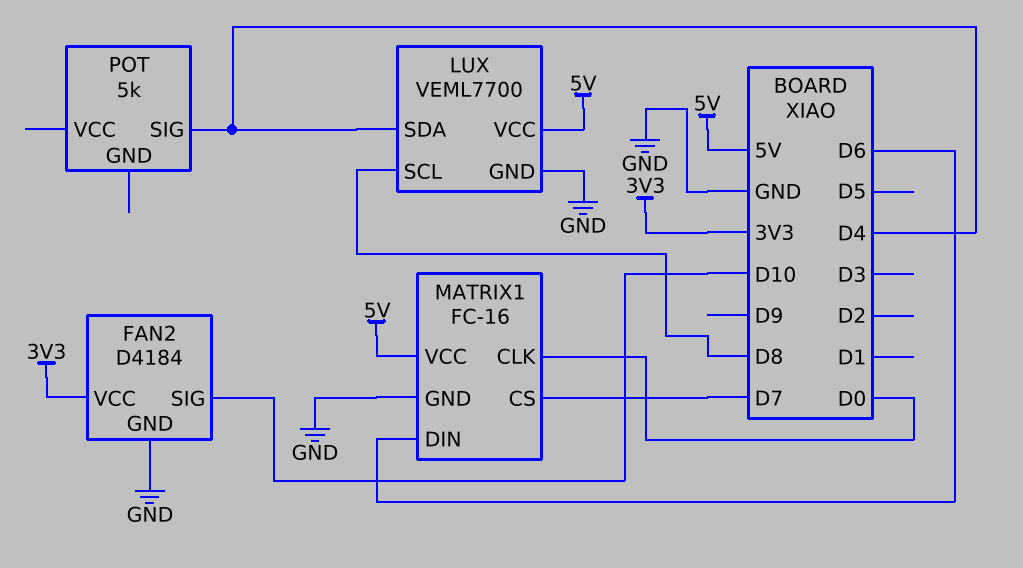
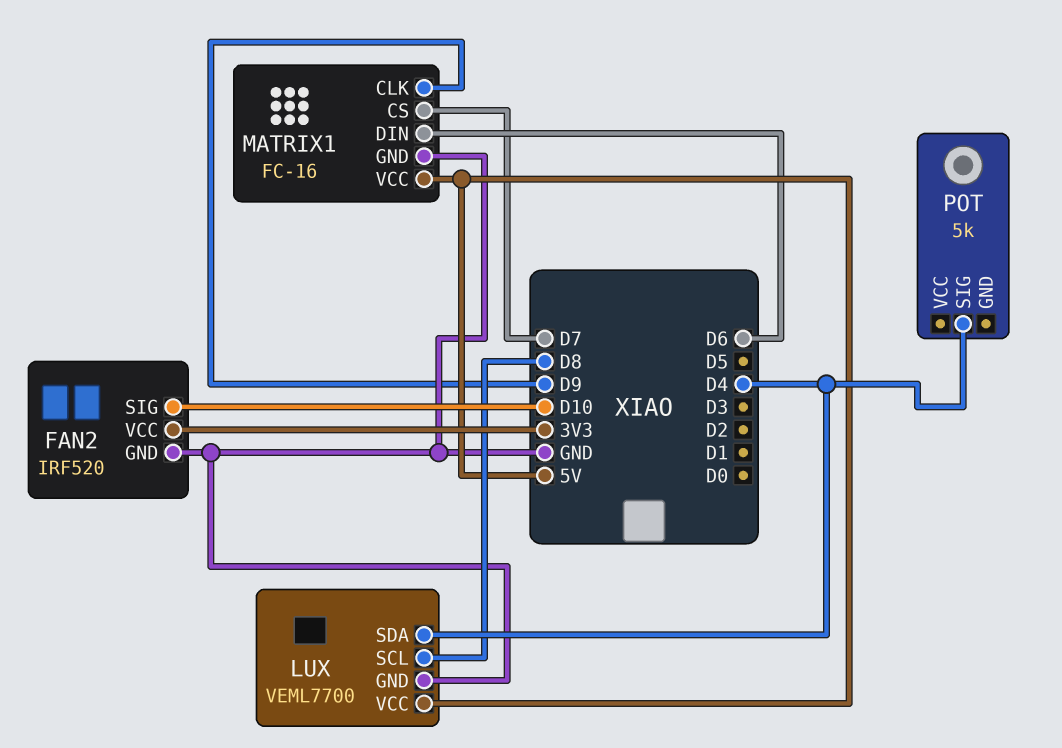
FAN2: D4184 -> IRF520
MATRIX1 pin CLK: D0 -> D9

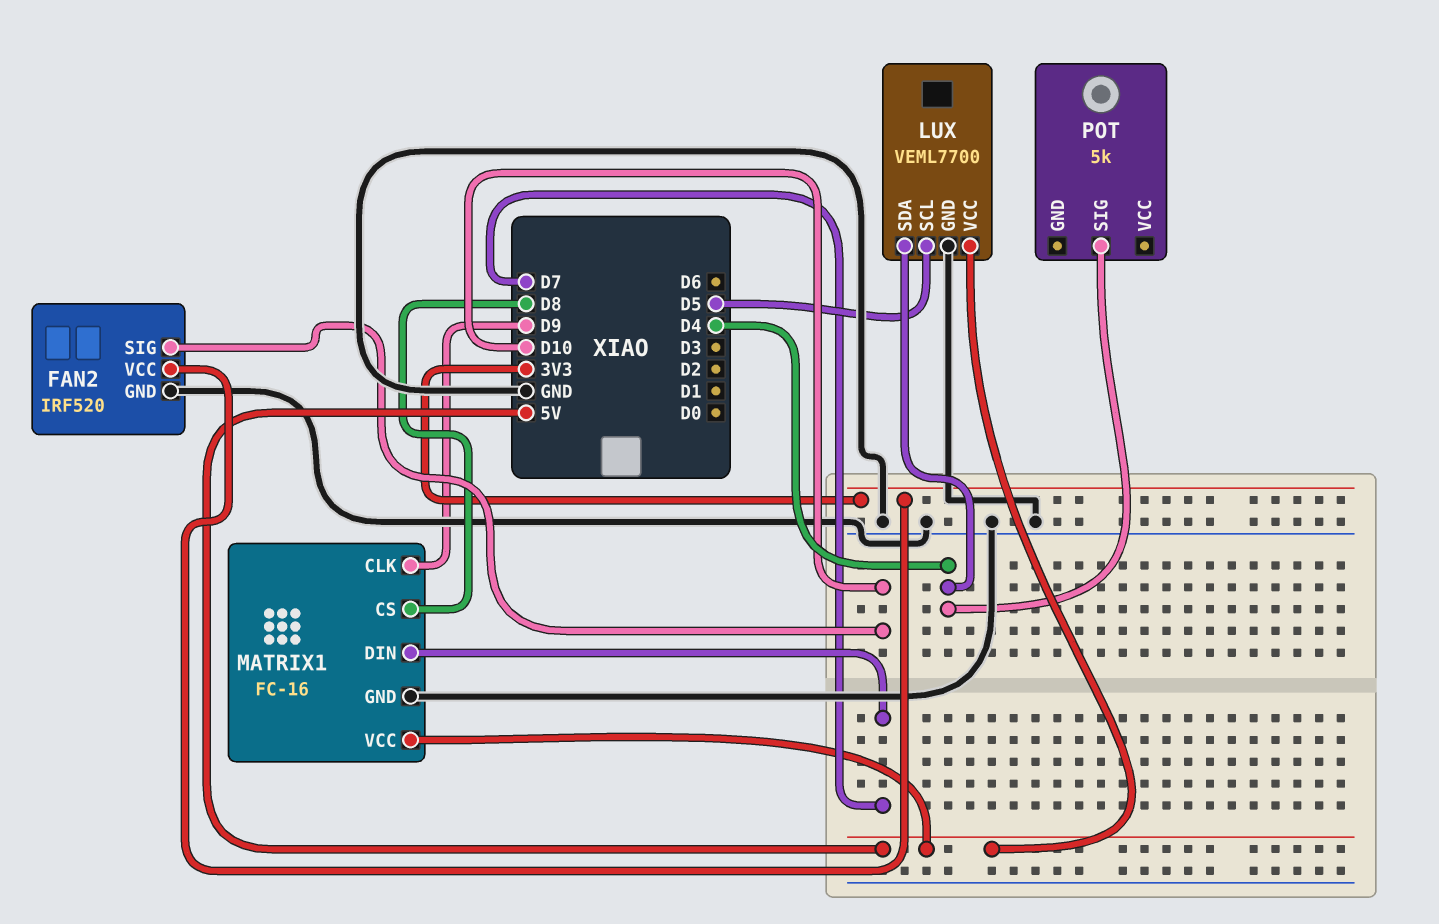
LUX pin SCL: D8 -> D5
MATRIX1 pin CS: D7 -> D8
MATRIX1 pin DIN: D6 -> D7

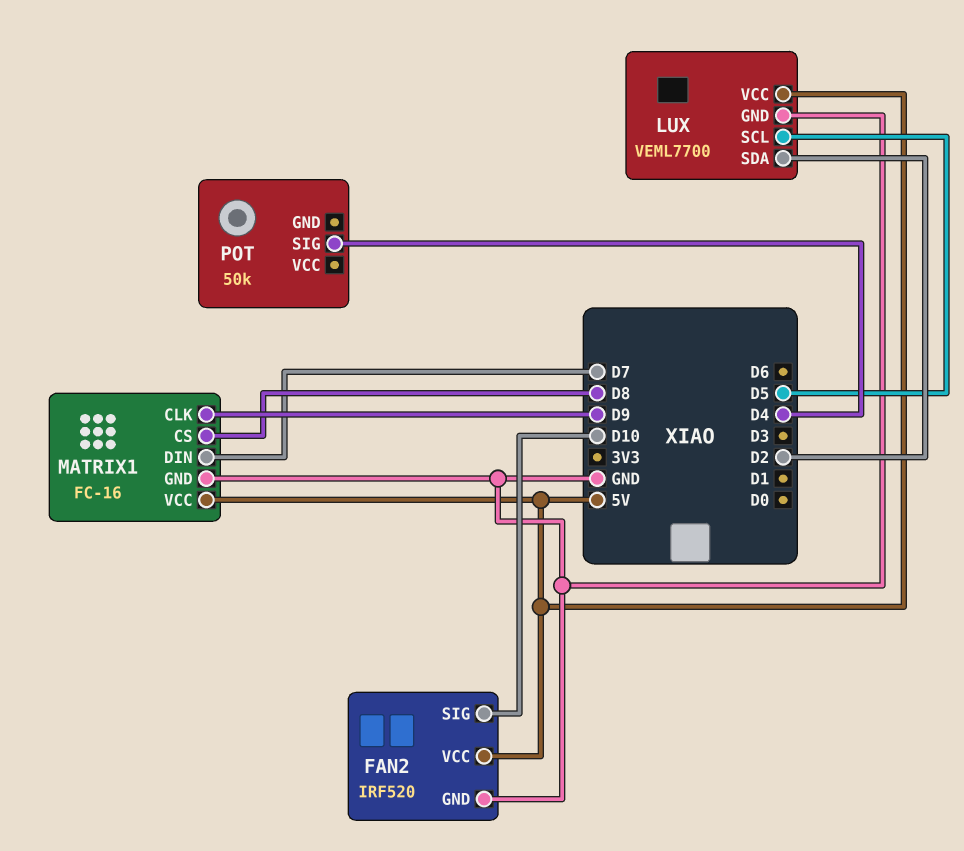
FAN2 pin VCC: 3V3 -> 5V
LUX pin SDA: D4 -> D2
POT: 5k -> 50k

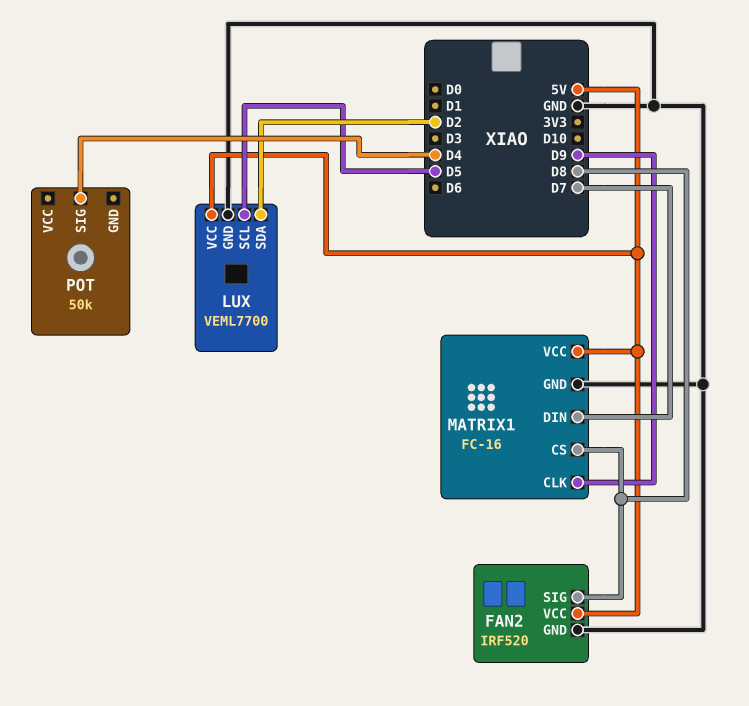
FAN2 pin SIG: D10 -> D8

